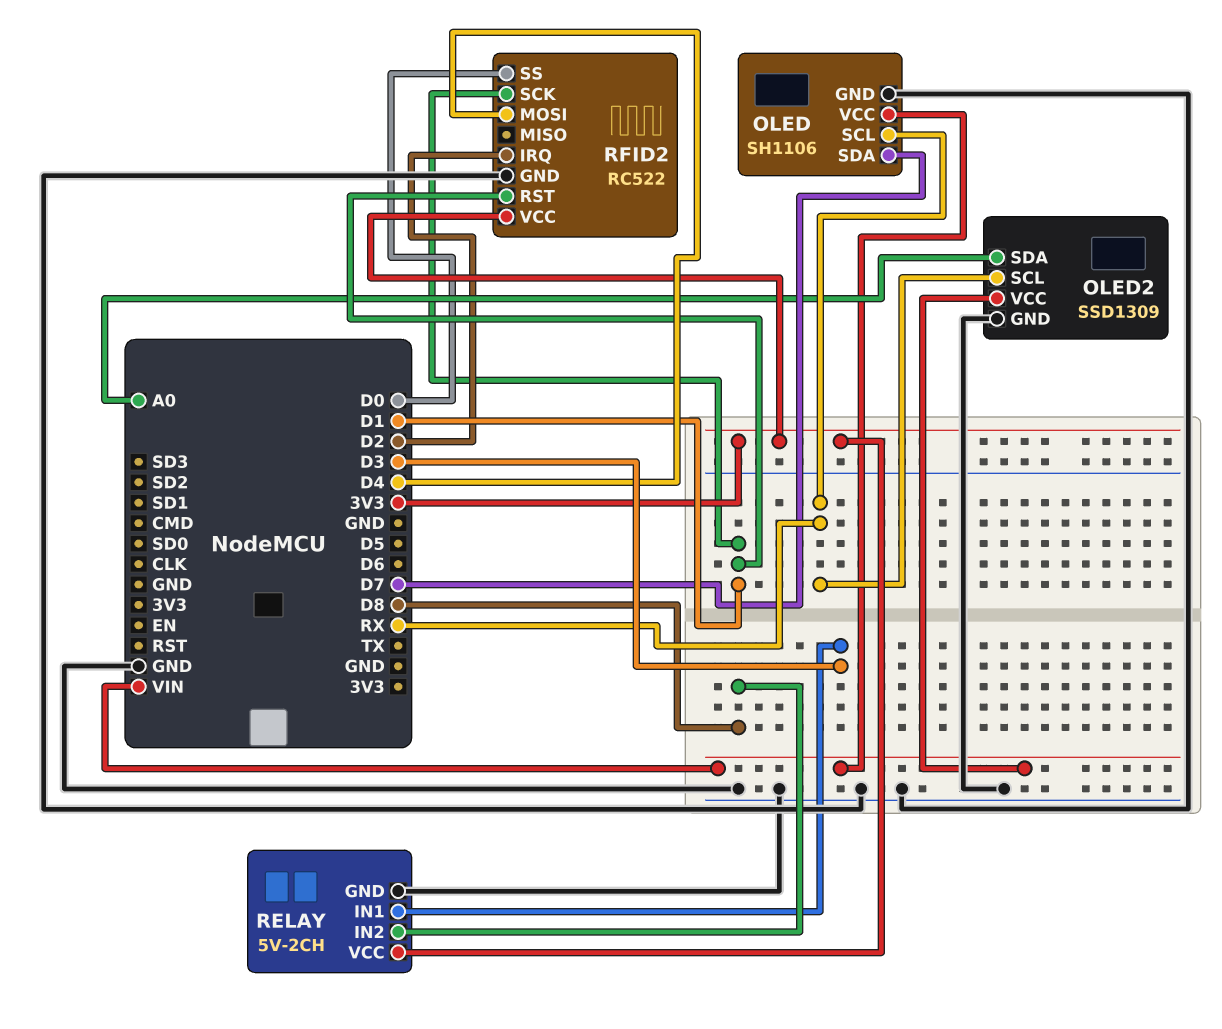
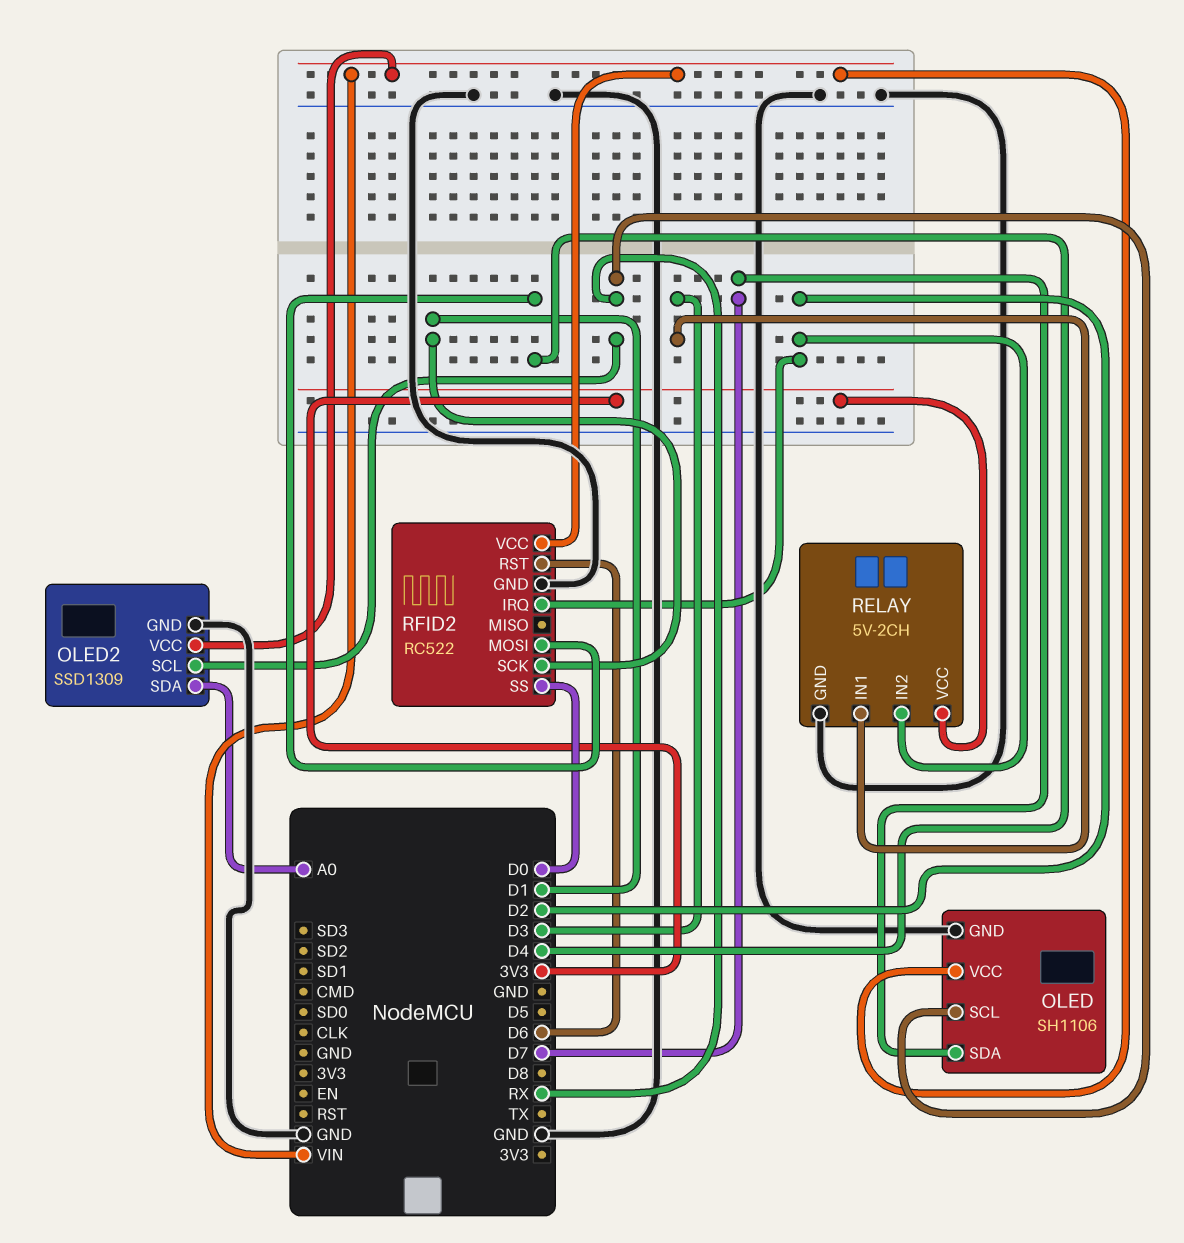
RELAY pin IN2: D8 -> D2
RFID2 pin RST: D1 -> D6
RFID2 pin VCC: 3V3 -> VIN

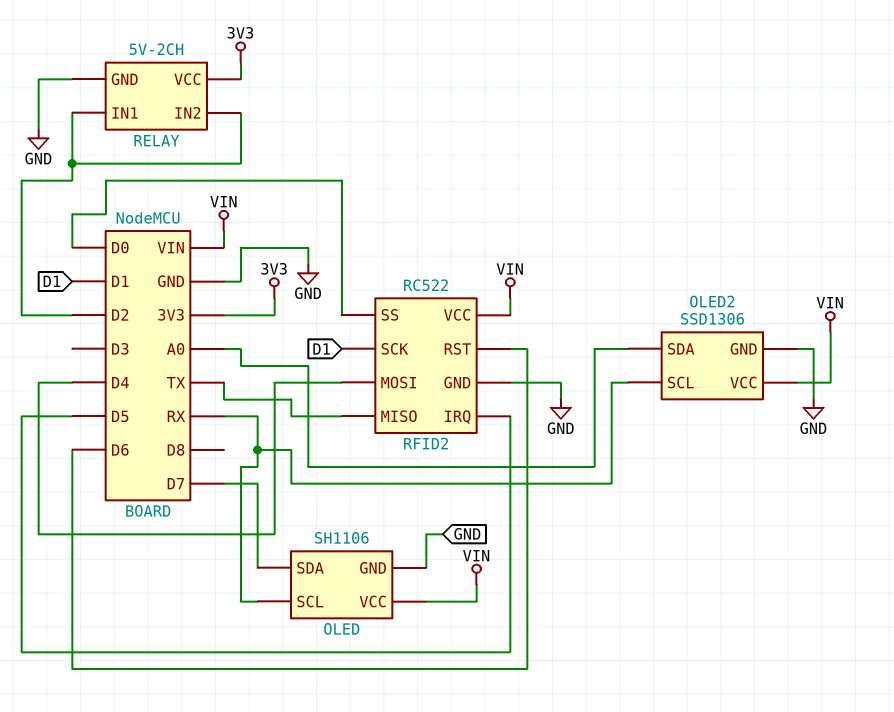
OLED2: SSD1309 -> SSD1306
RELAY pin IN1: D3 -> D2
RFID2 pin IRQ: D2 -> D5
RFID2 pin MISO: none -> TX

